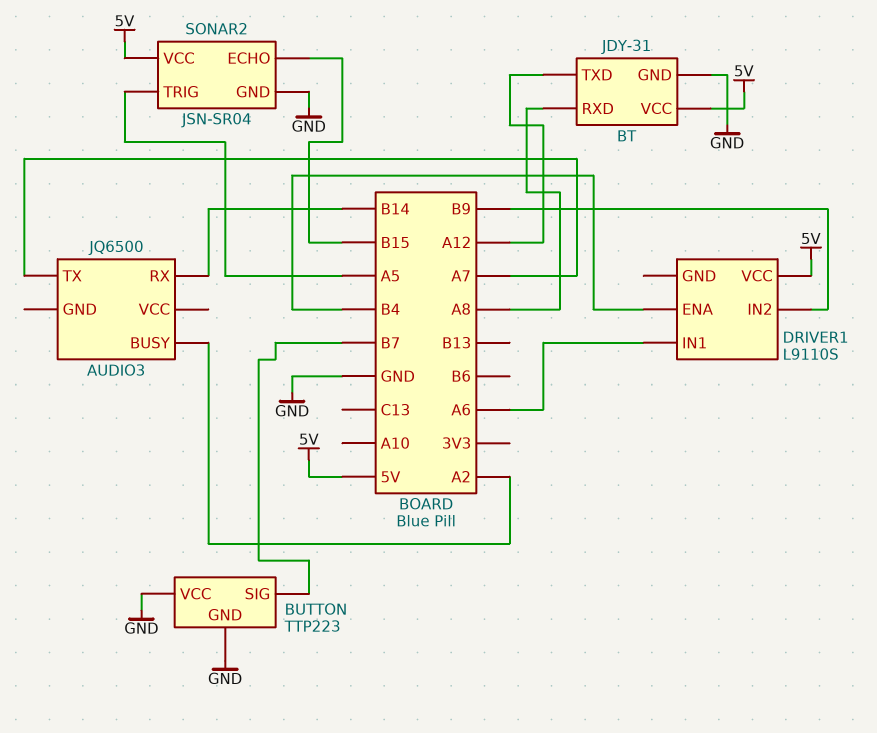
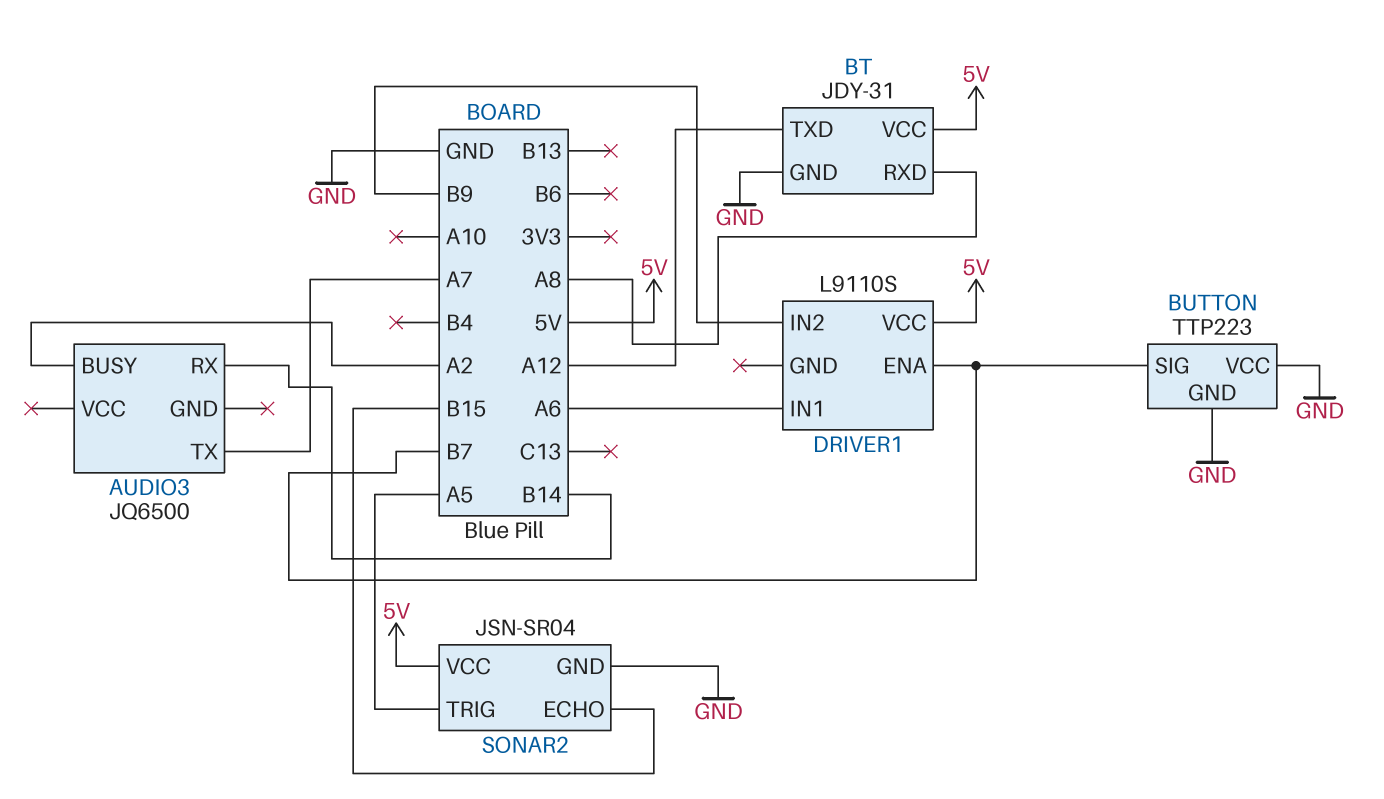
DRIVER1 pin ENA: B4 -> B7

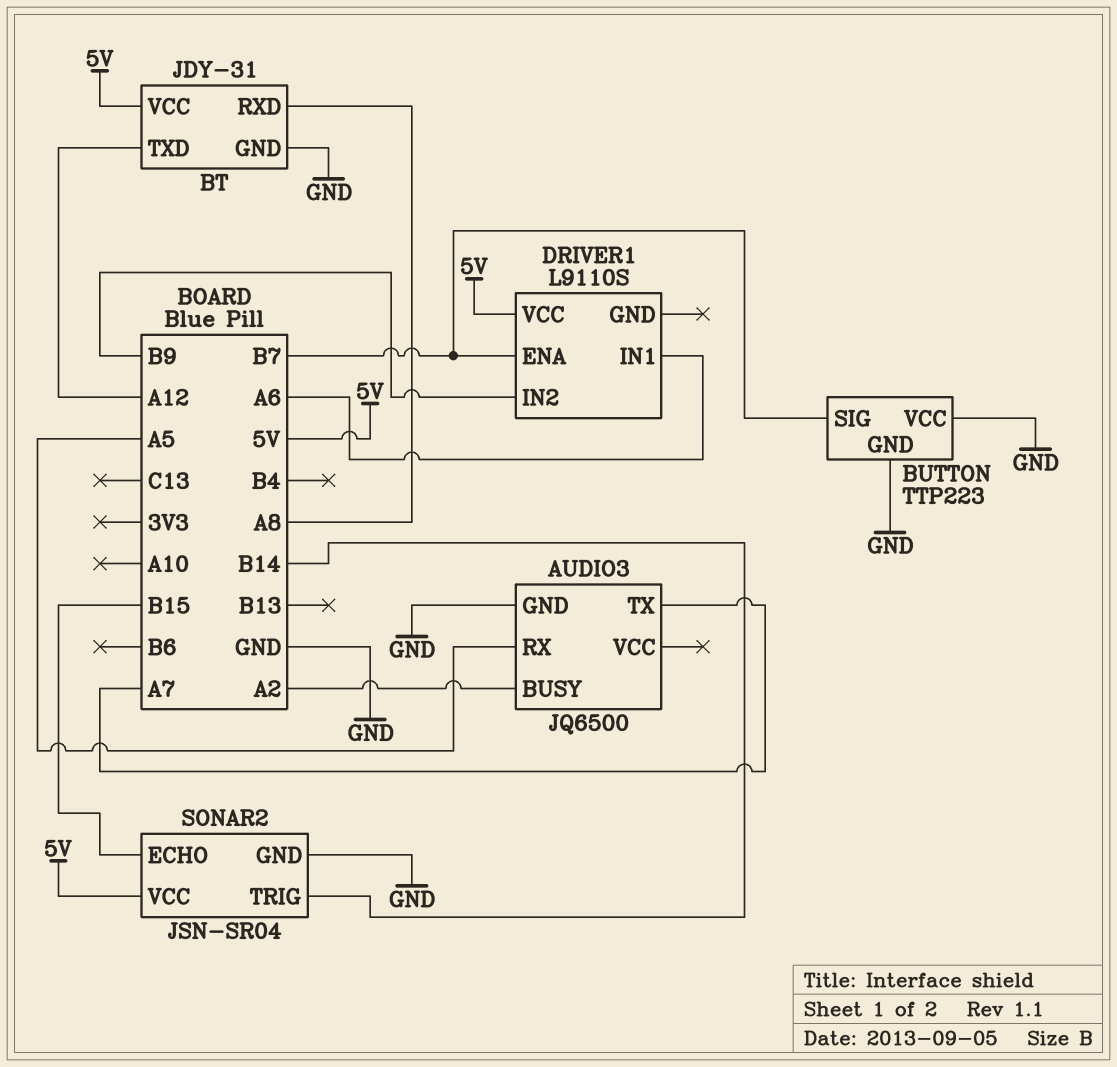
AUDIO3 pin GND: none -> GND
AUDIO3 pin RX: B14 -> A5
SONAR2 pin TRIG: A5 -> B14

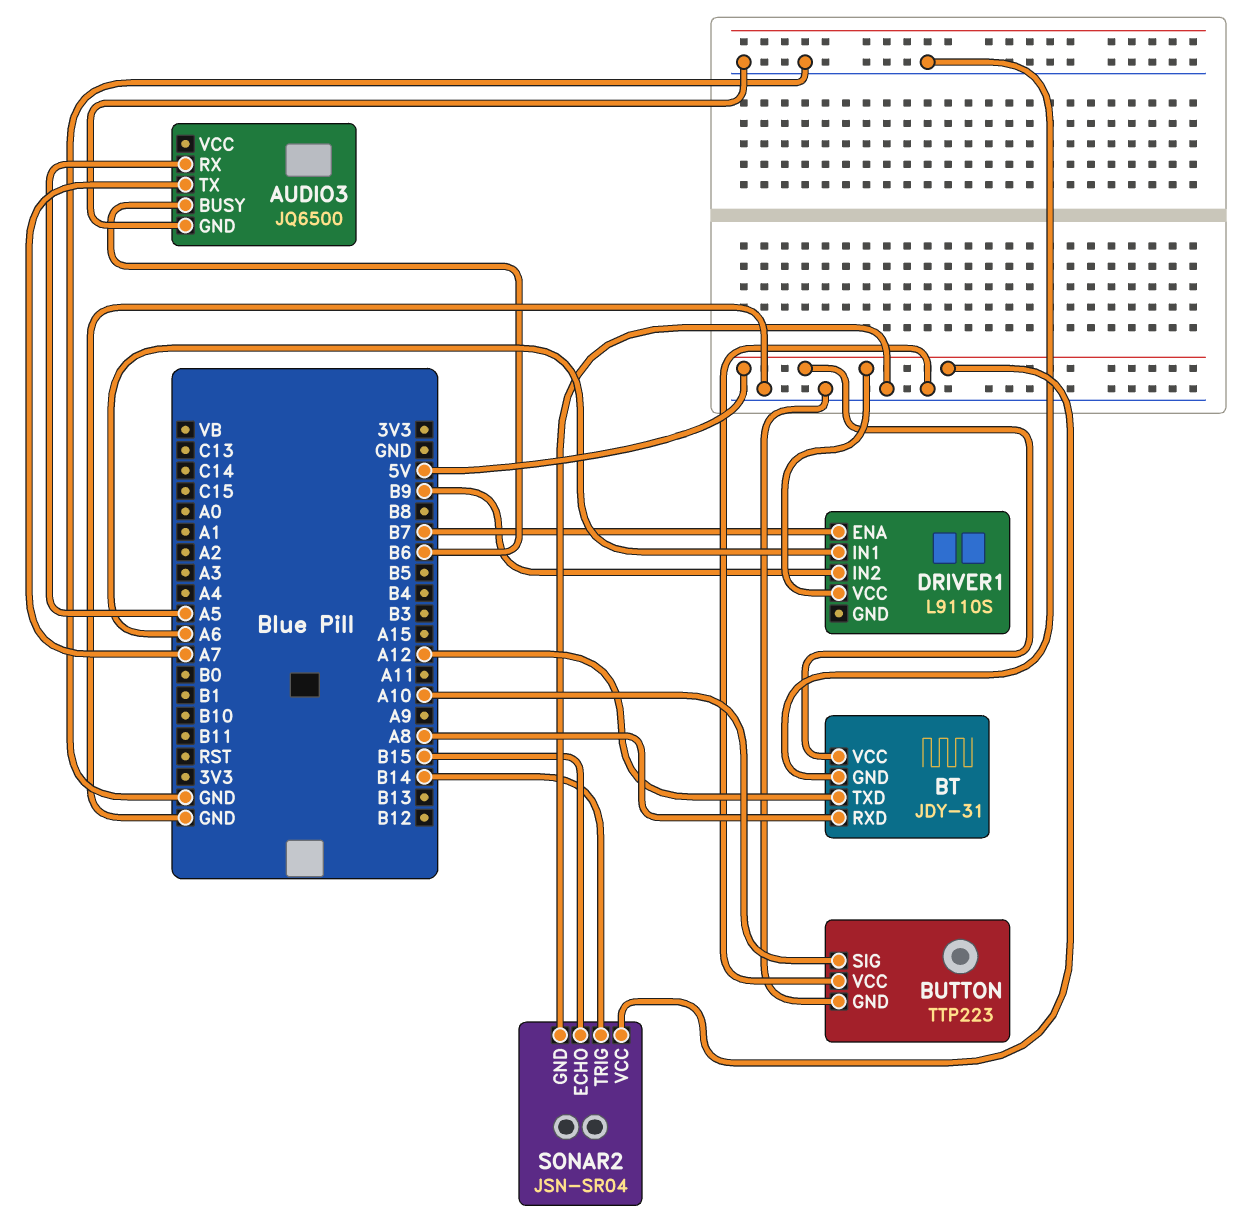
AUDIO3 pin BUSY: A2 -> B6
BUTTON pin SIG: B7 -> A10

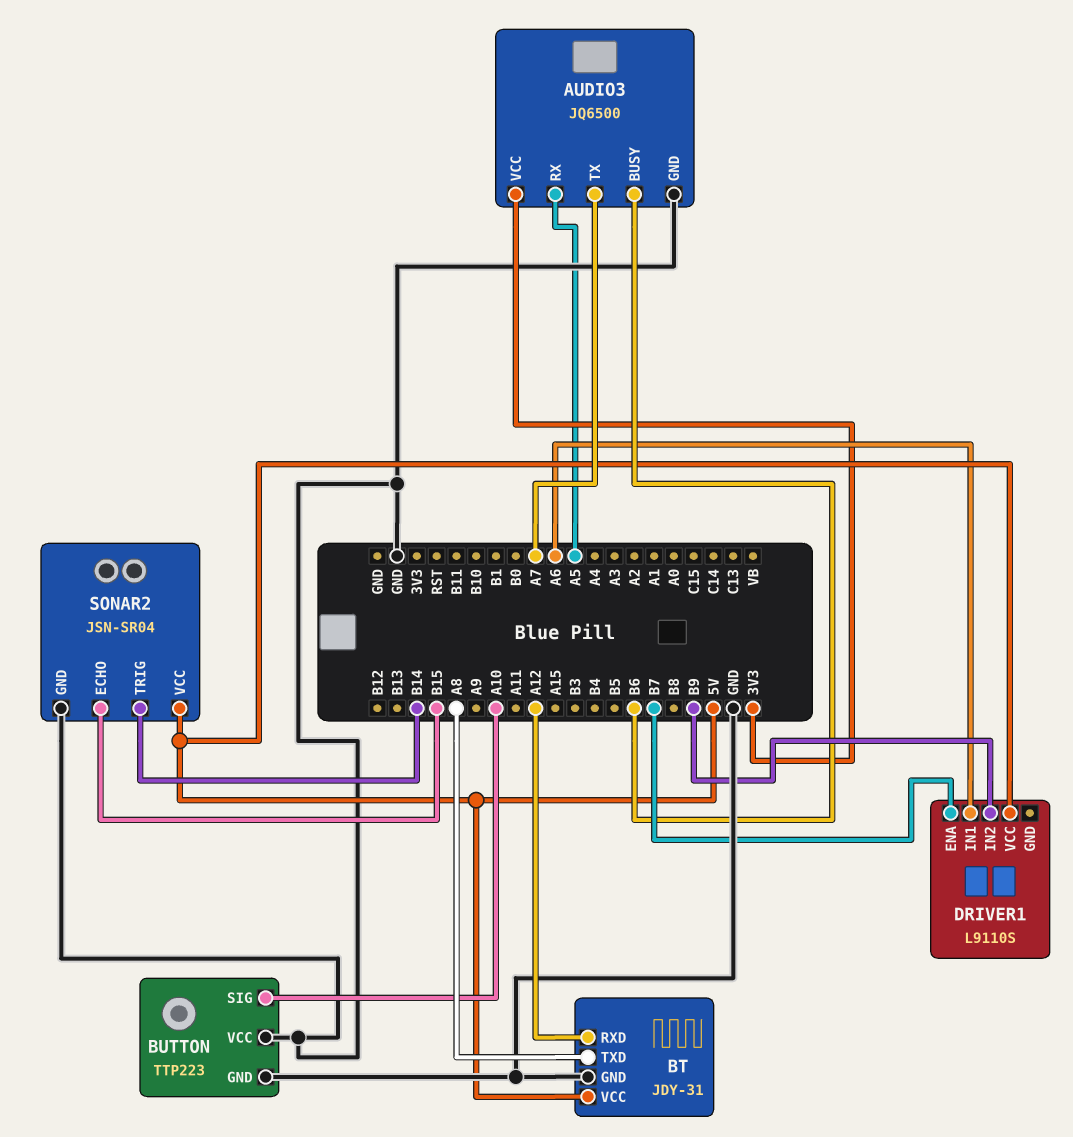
AUDIO3 pin VCC: none -> 3V3
BT pin RXD: A8 -> A12
BT pin TXD: A12 -> A8

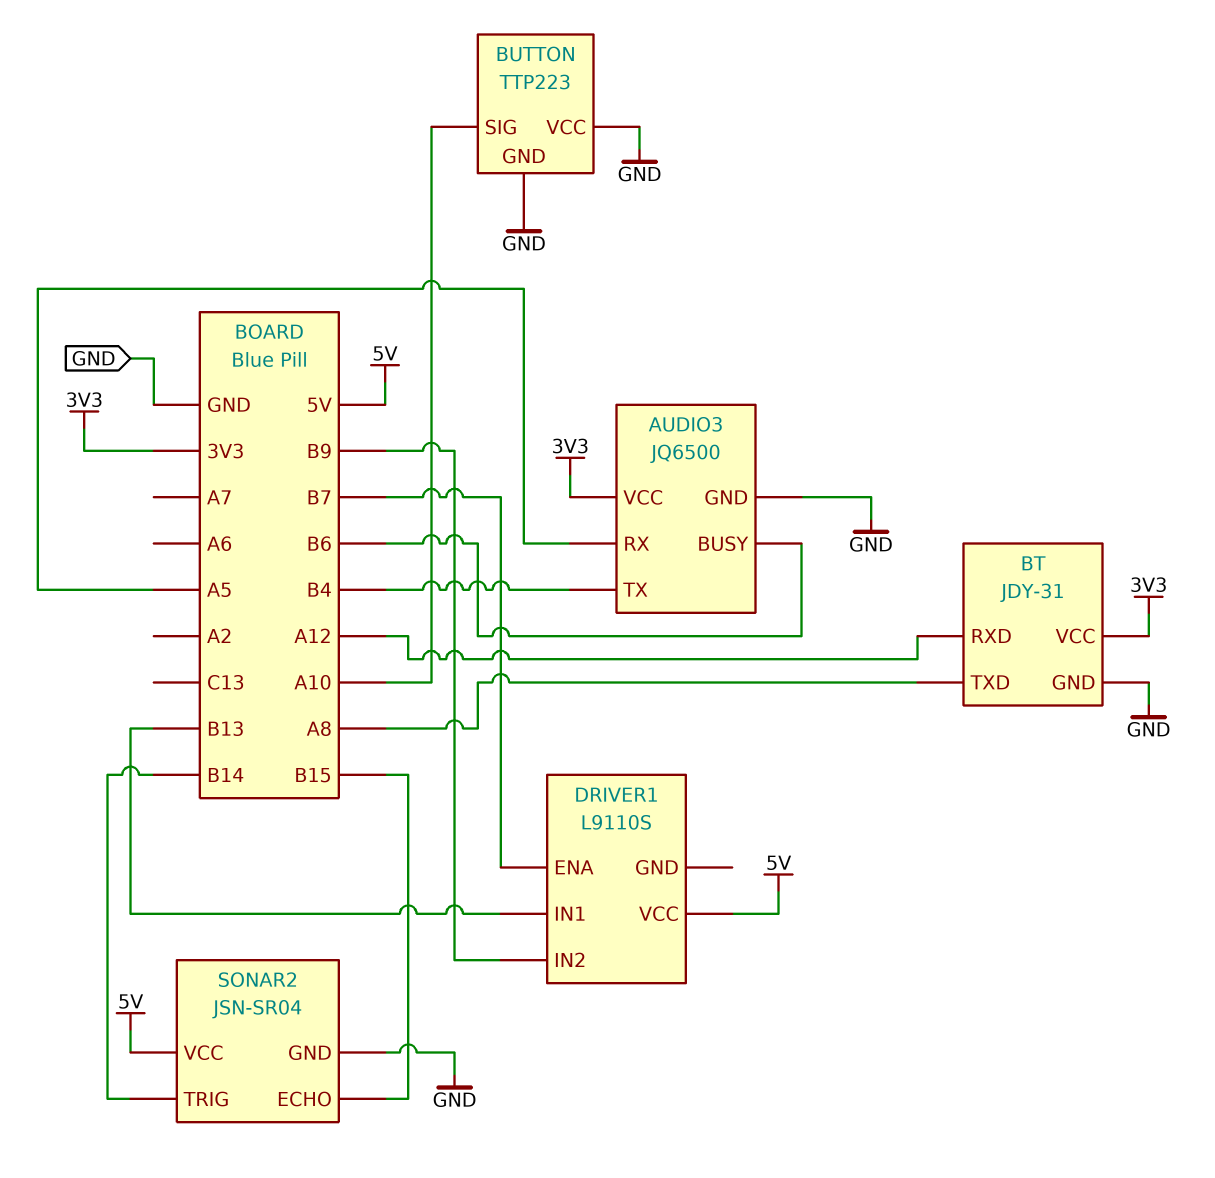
AUDIO3 pin TX: A7 -> B4
BT pin VCC: 5V -> 3V3
DRIVER1 pin IN1: A6 -> B13

